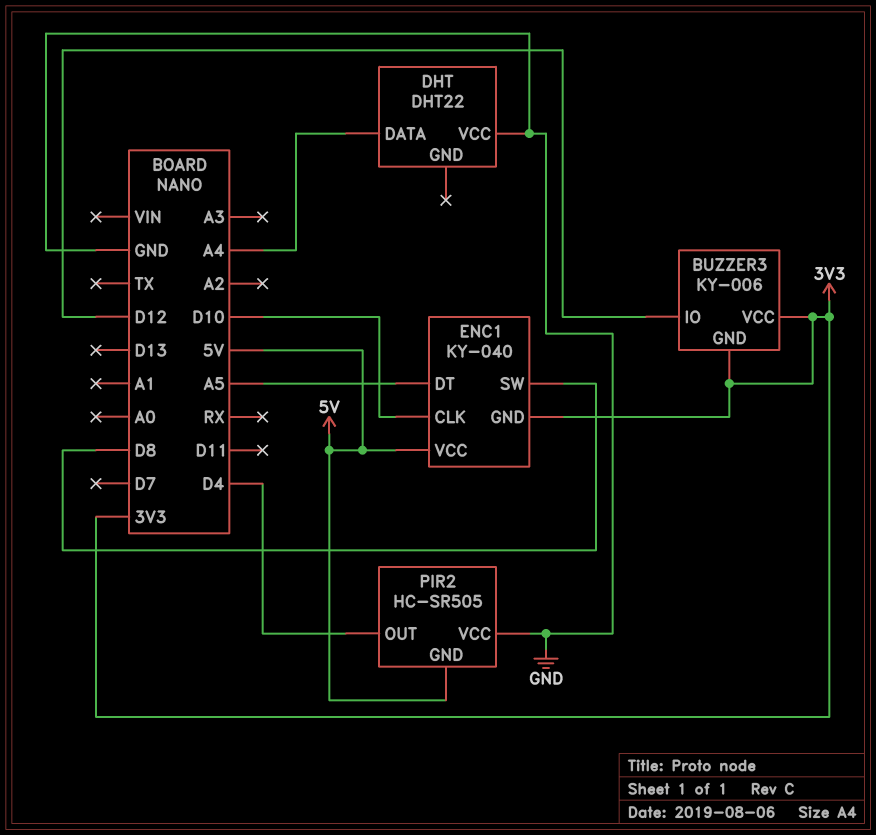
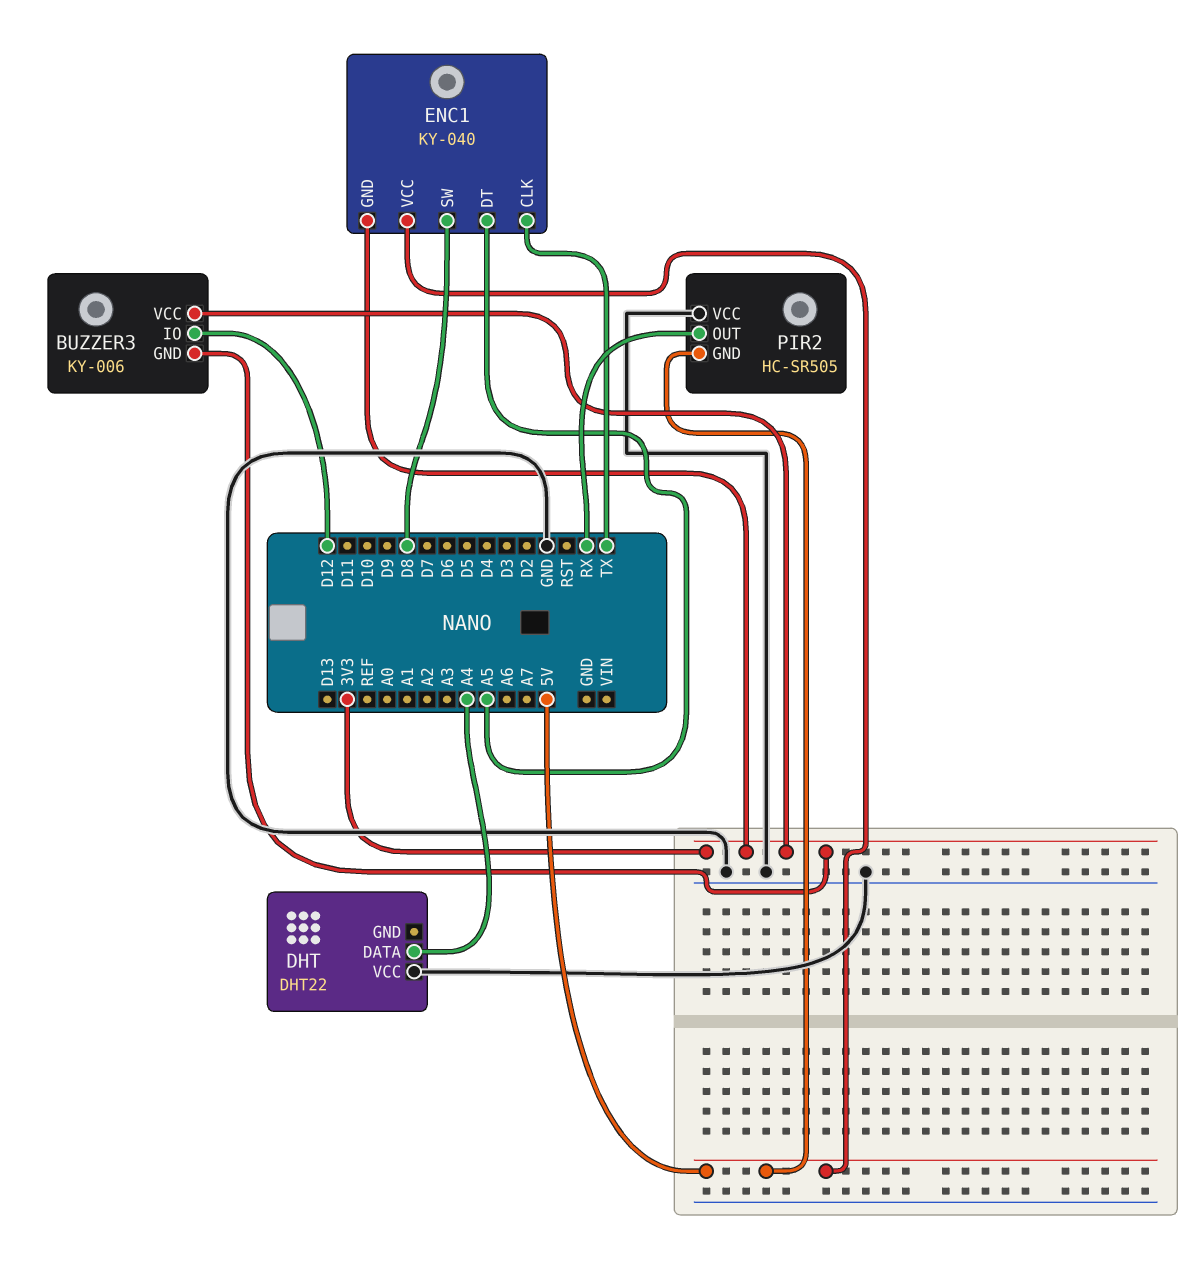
ENC1 pin CLK: D10 -> TX
PIR2 pin OUT: D4 -> RX

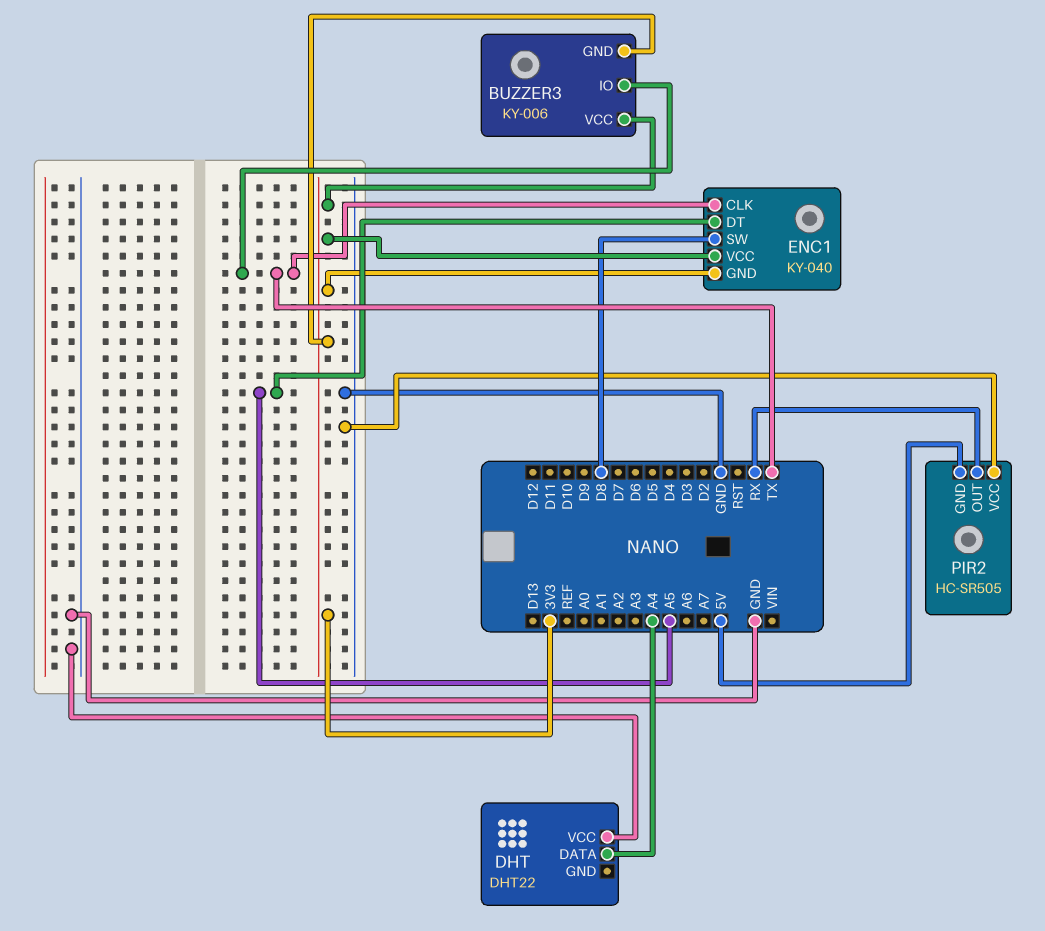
BUZZER3 pin IO: D12 -> TX
ENC1 pin VCC: 5V -> 3V3

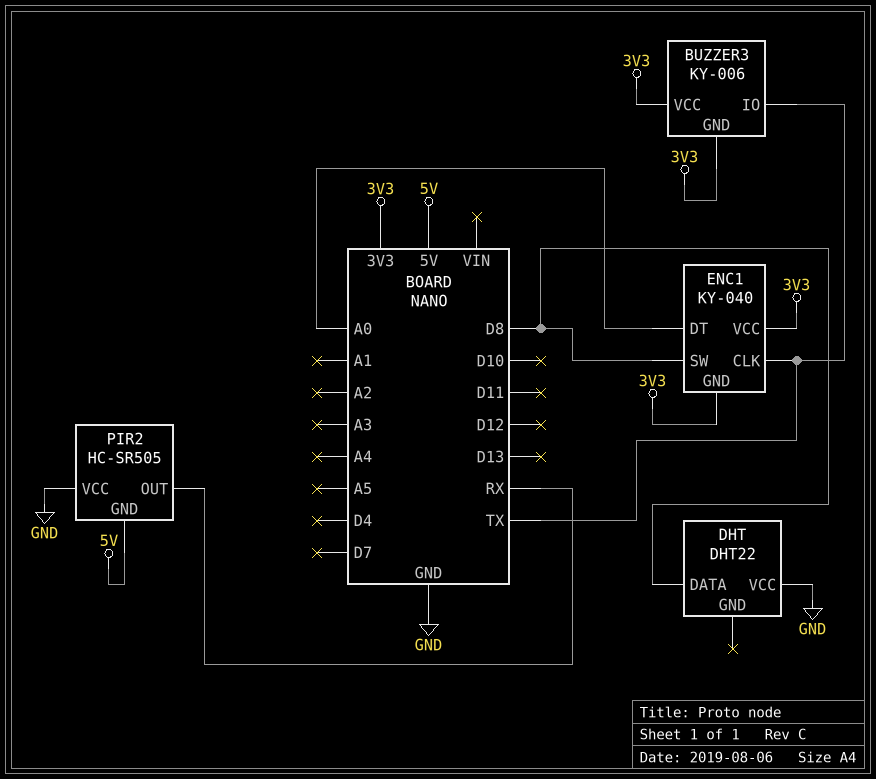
DHT pin DATA: A4 -> D8
ENC1 pin DT: A5 -> A0

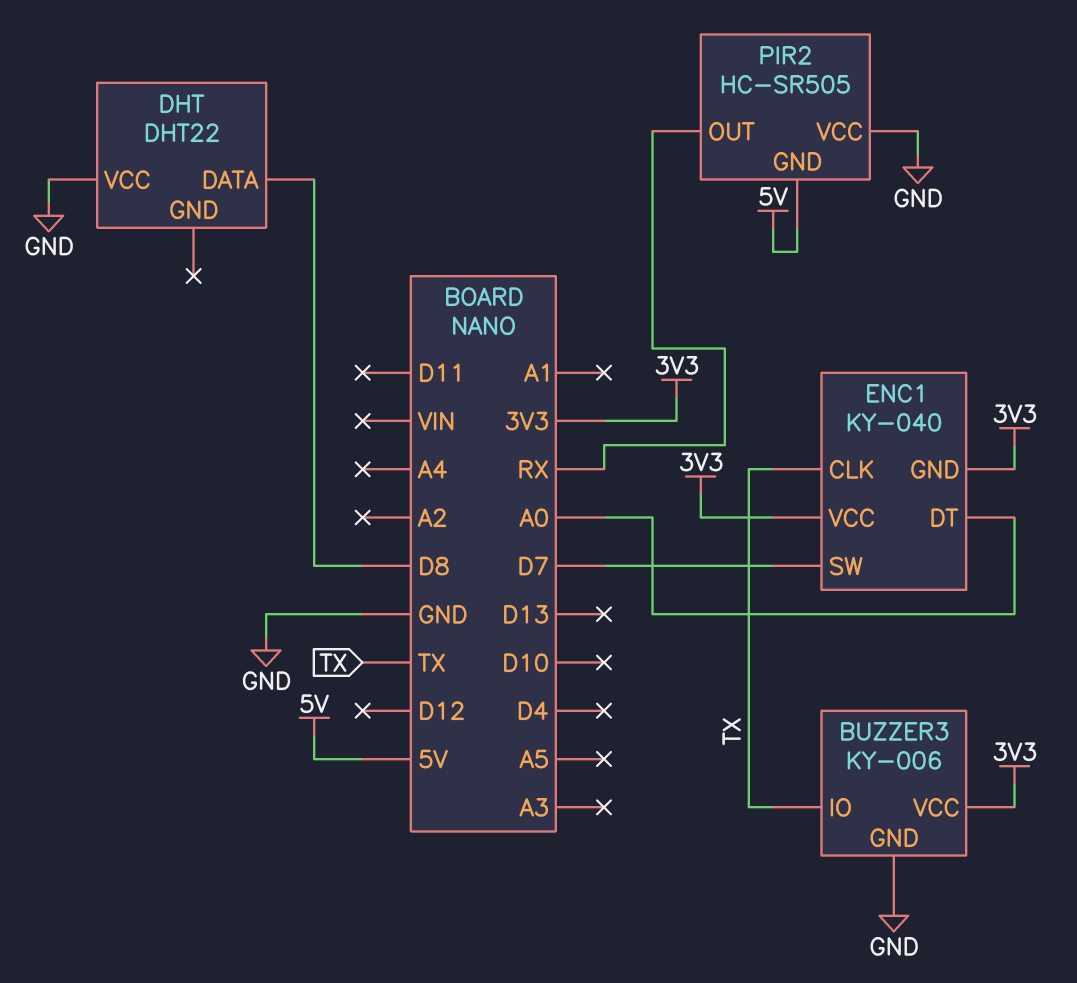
BUZZER3 pin GND: 3V3 -> GND
ENC1 pin SW: D8 -> D7

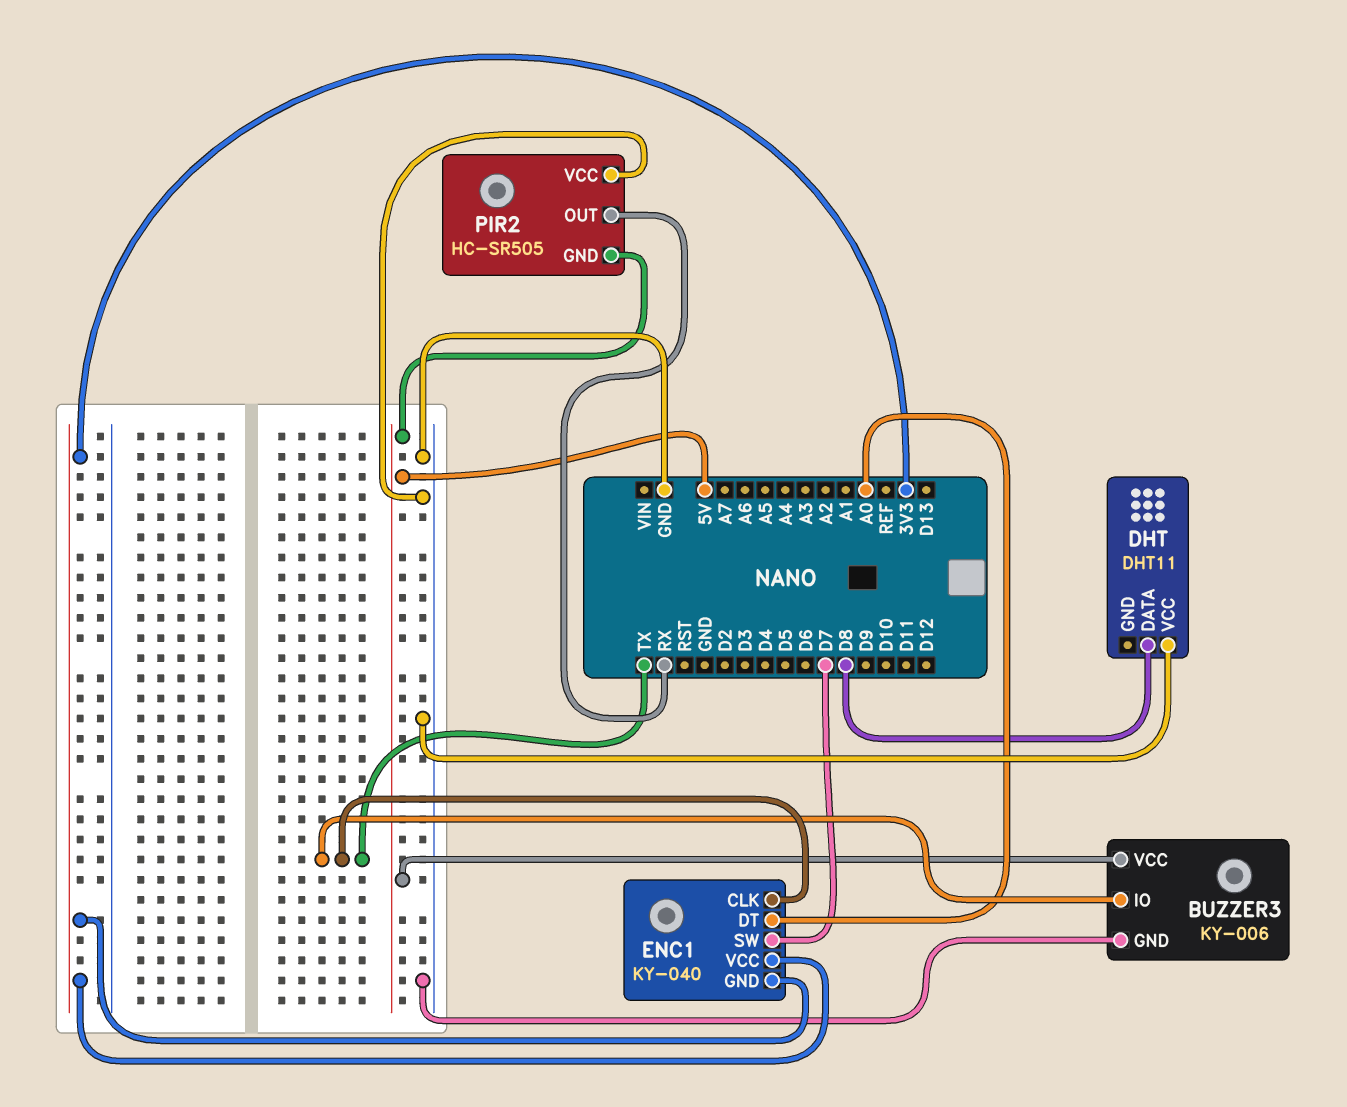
BUZZER3 pin VCC: 3V3 -> 5V
DHT: DHT22 -> DHT11

